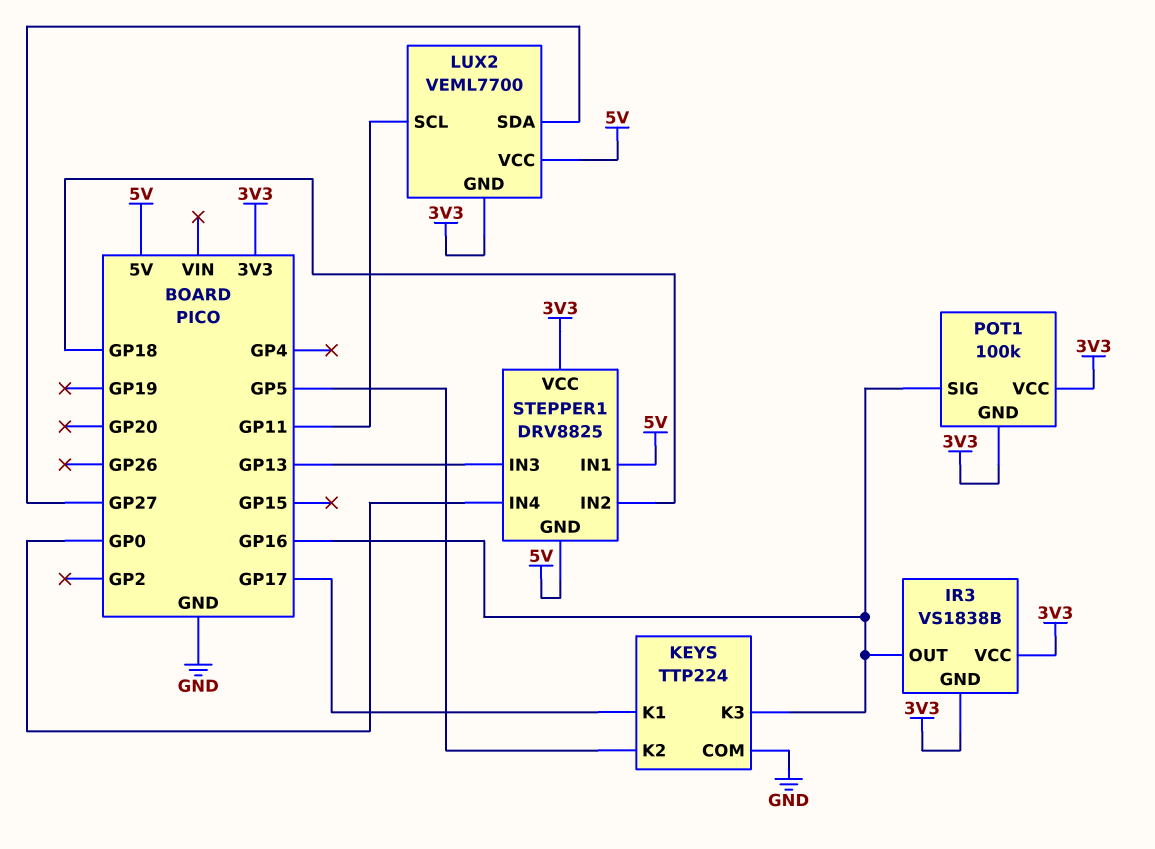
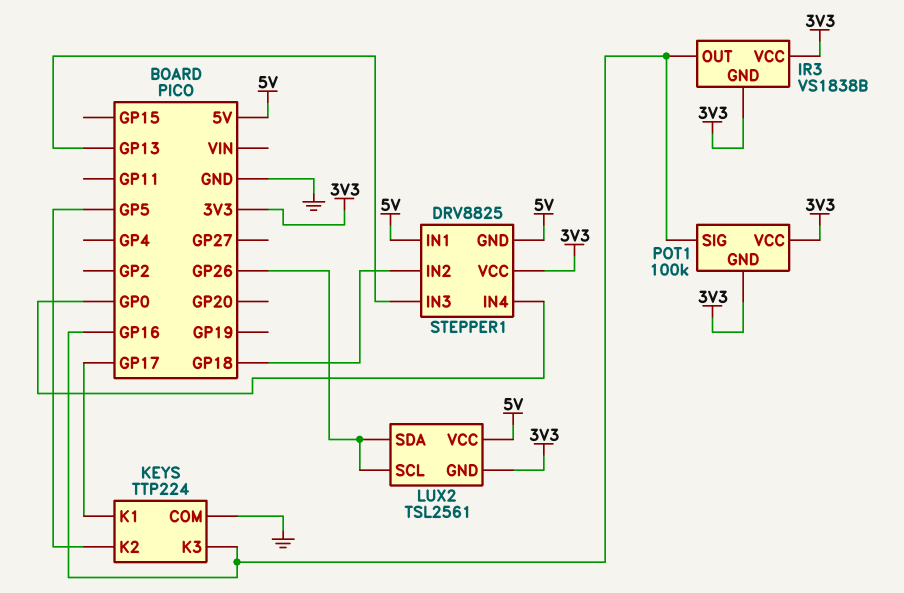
LUX2: VEML7700 -> TSL2561
LUX2 pin SCL: GP11 -> GP26
LUX2 pin SDA: GP27 -> GP26

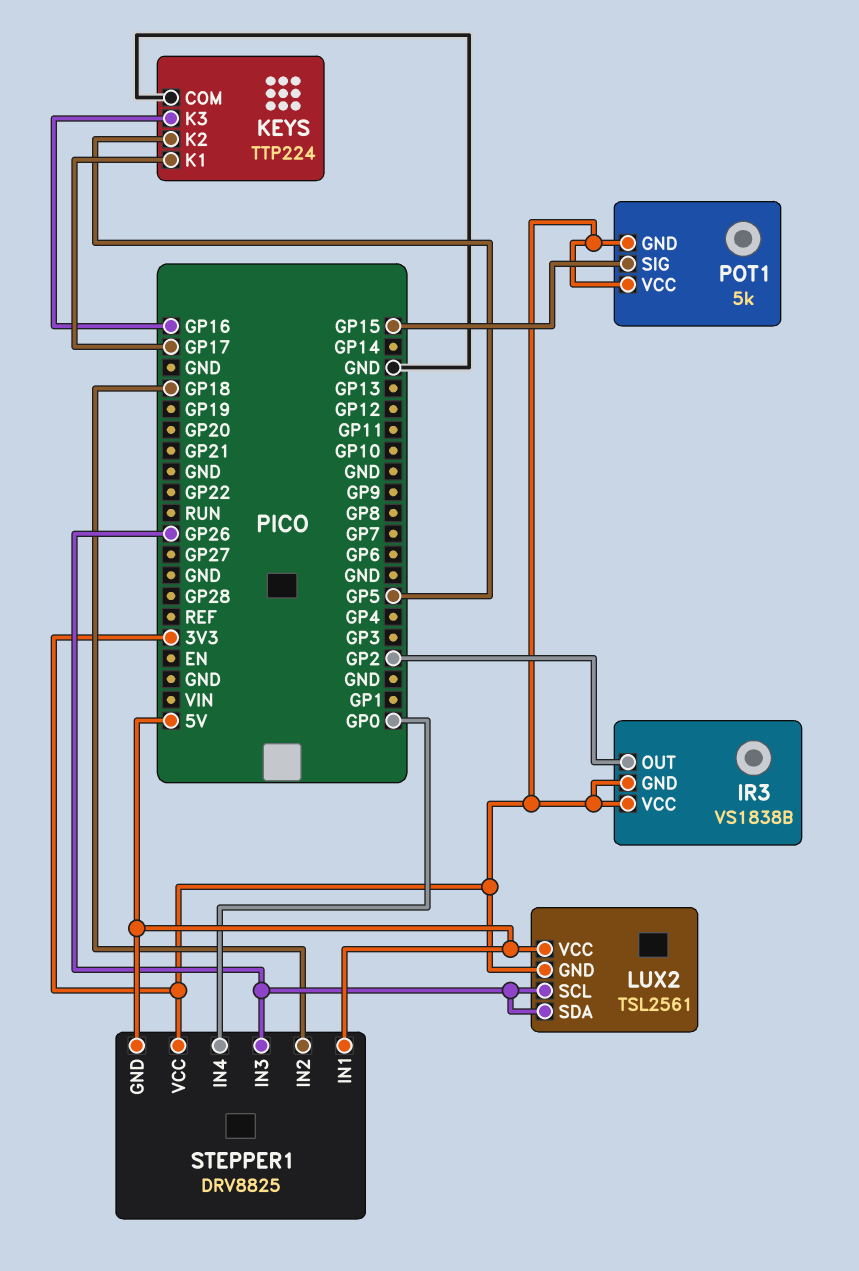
IR3 pin OUT: GP16 -> GP2
POT1: 100k -> 5k
POT1 pin SIG: GP16 -> GP15
STEPPER1 pin IN3: GP13 -> GP26

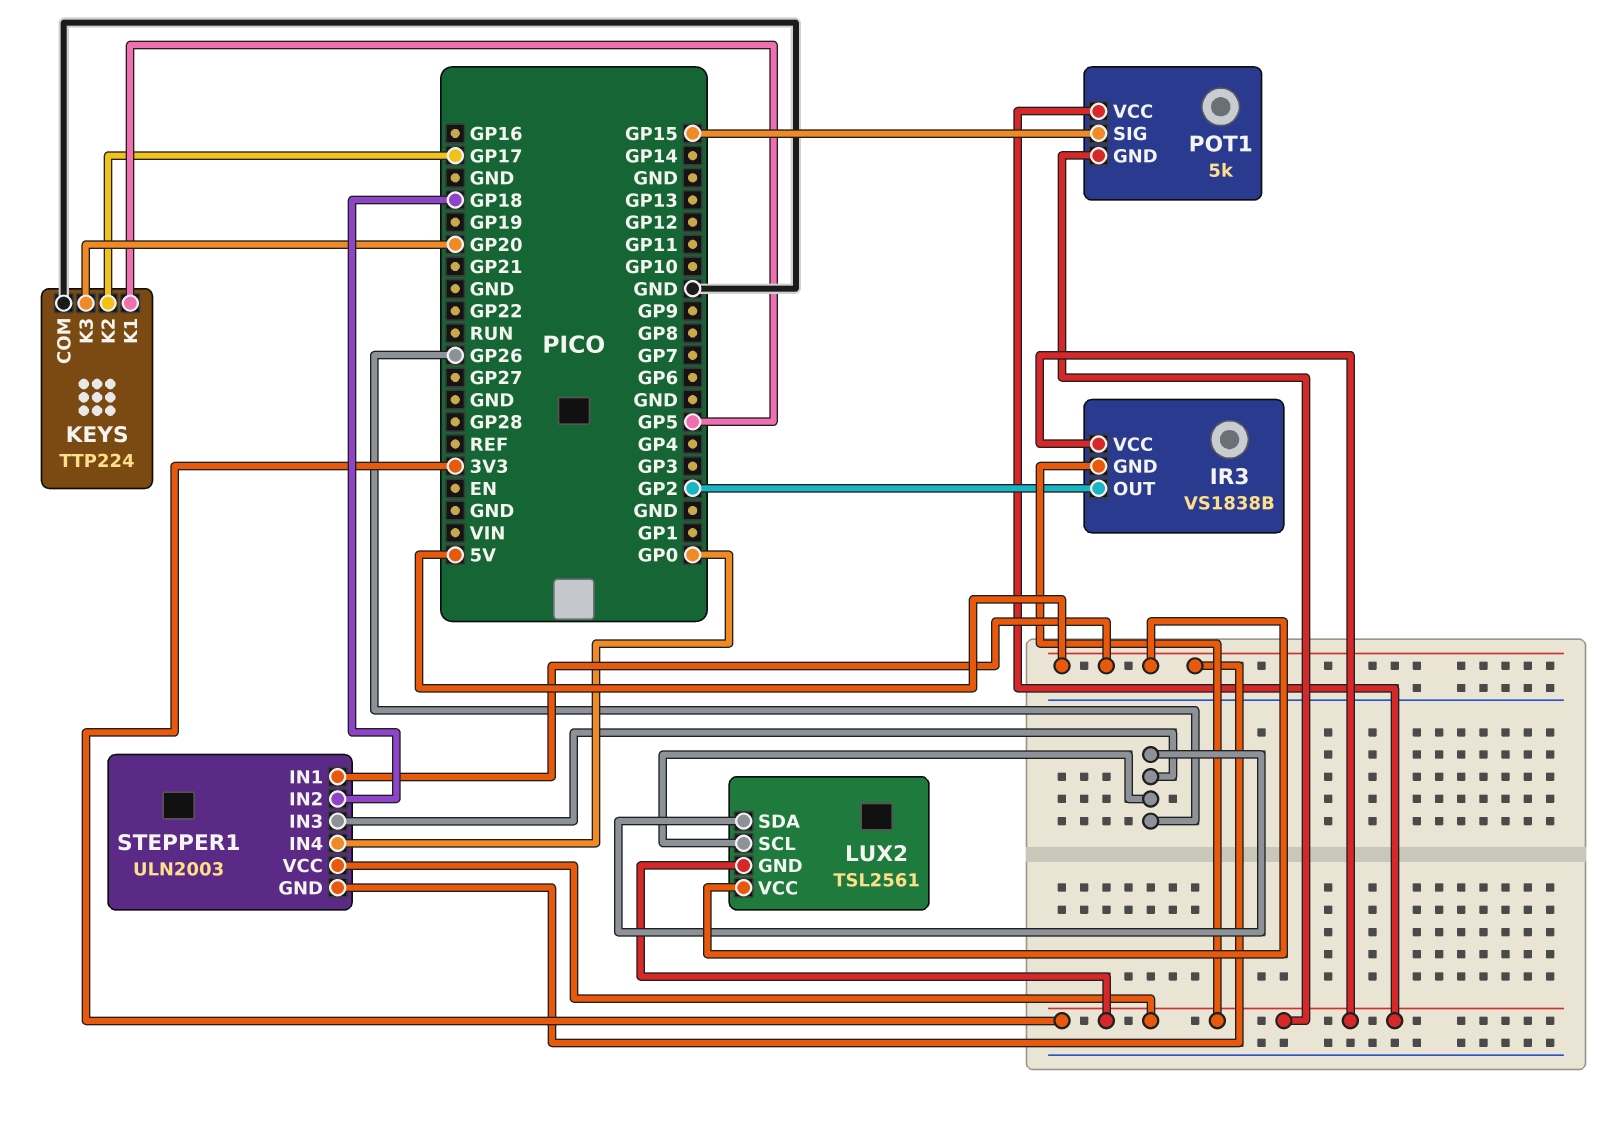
KEYS pin K1: GP17 -> GP5
KEYS pin K2: GP5 -> GP17
KEYS pin K3: GP16 -> GP20
STEPPER1: DRV8825 -> ULN2003

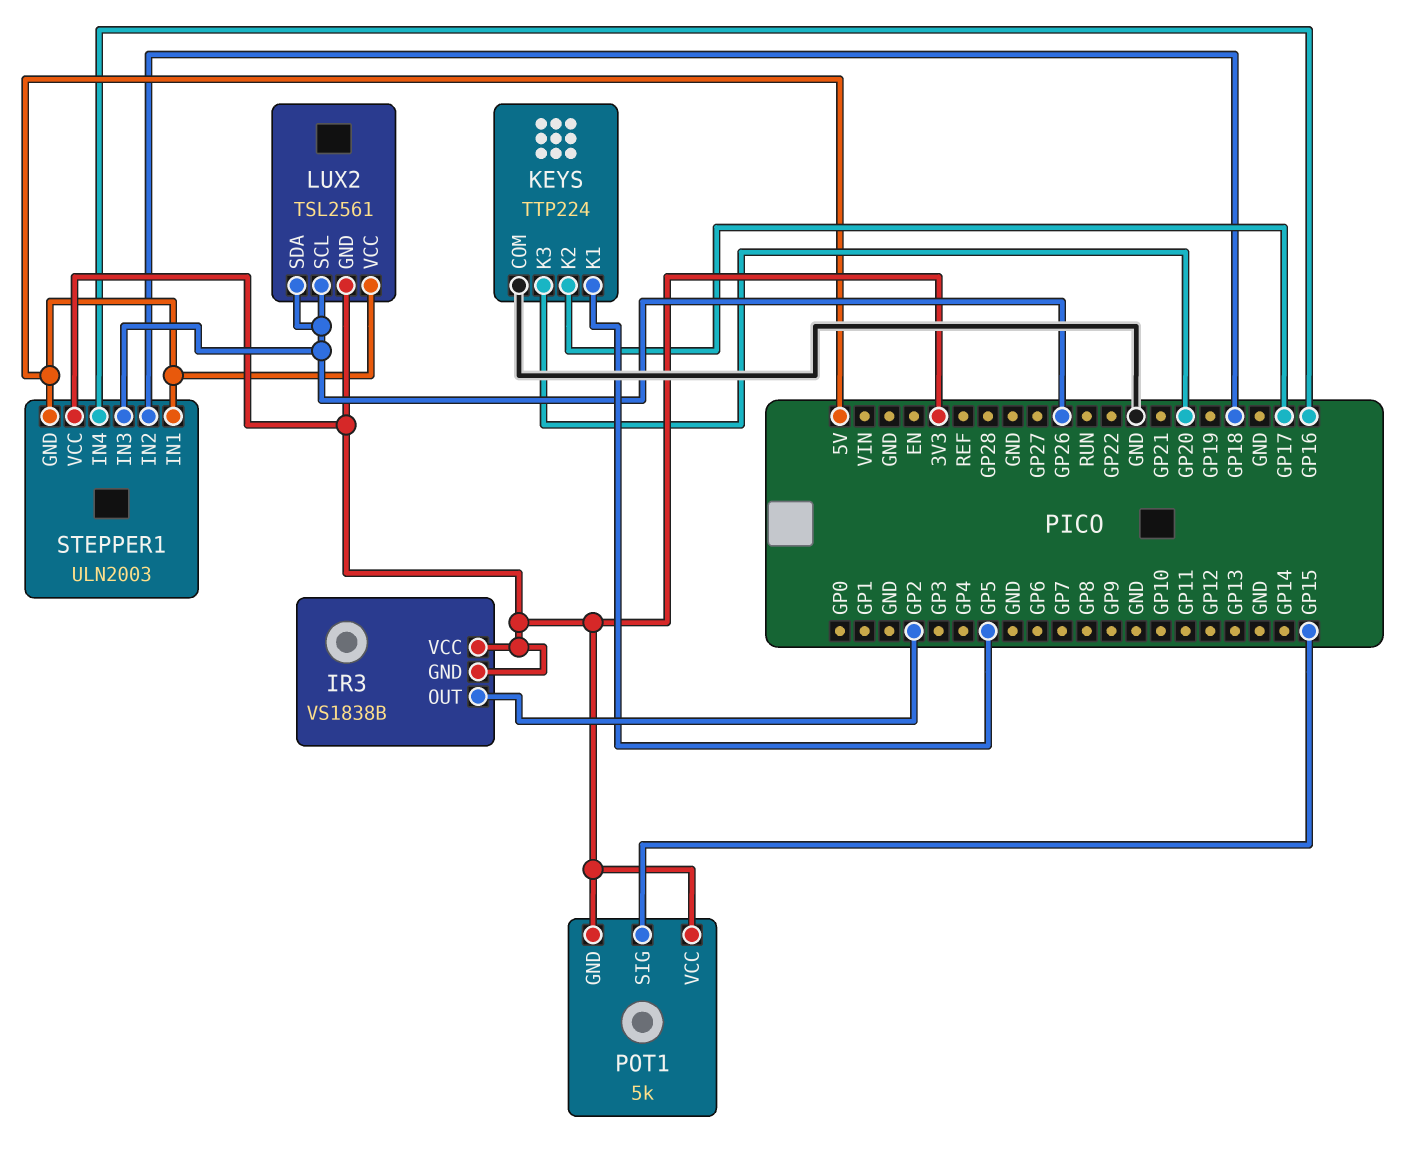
STEPPER1 pin IN4: GP0 -> GP16

